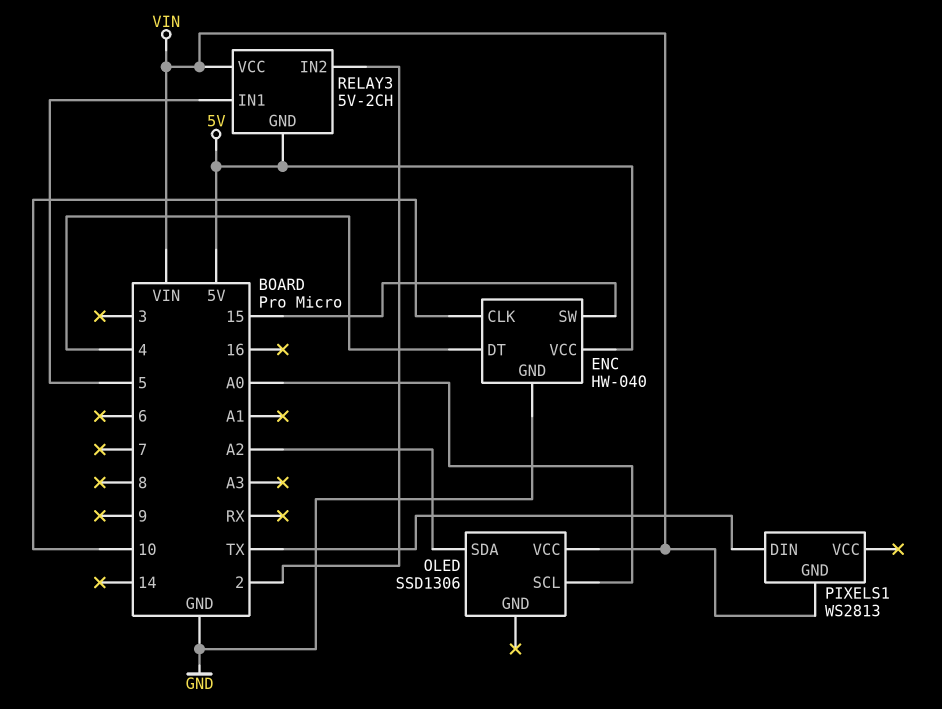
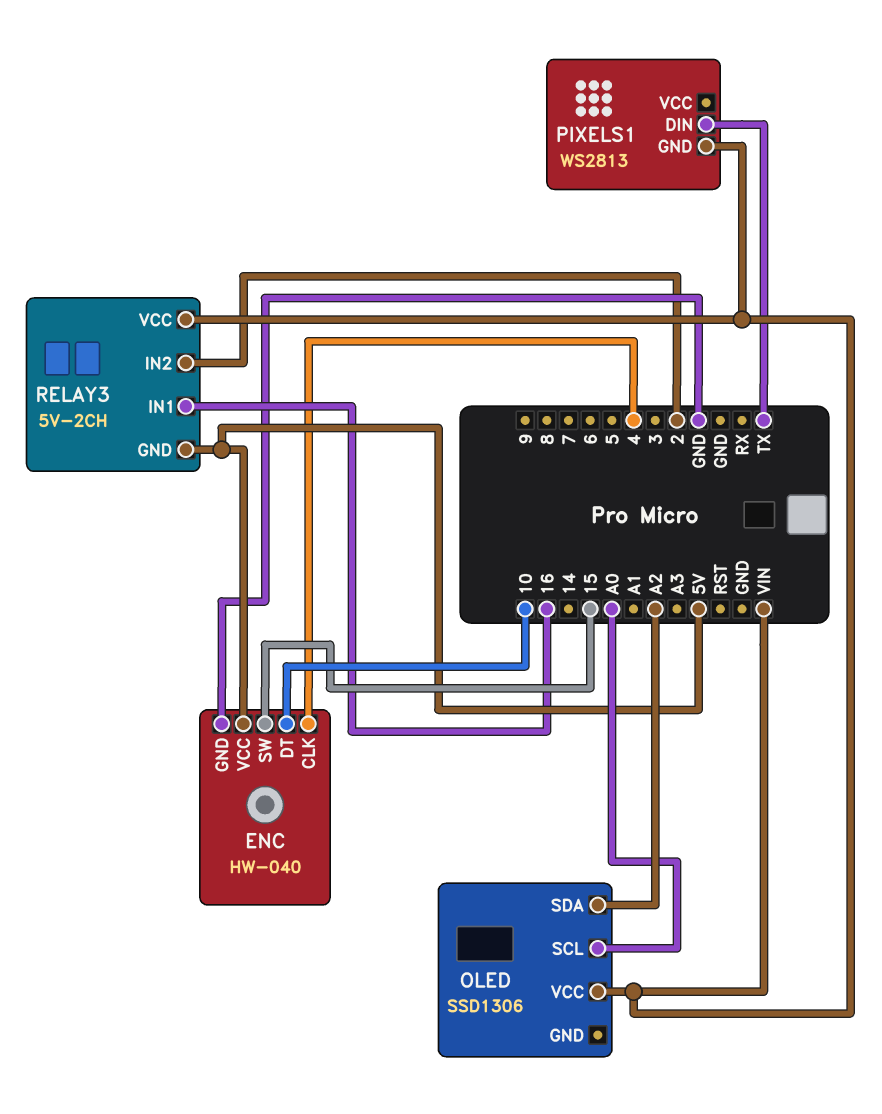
ENC pin CLK: 10 -> 4
ENC pin DT: 4 -> 10
RELAY3 pin IN1: 5 -> 16

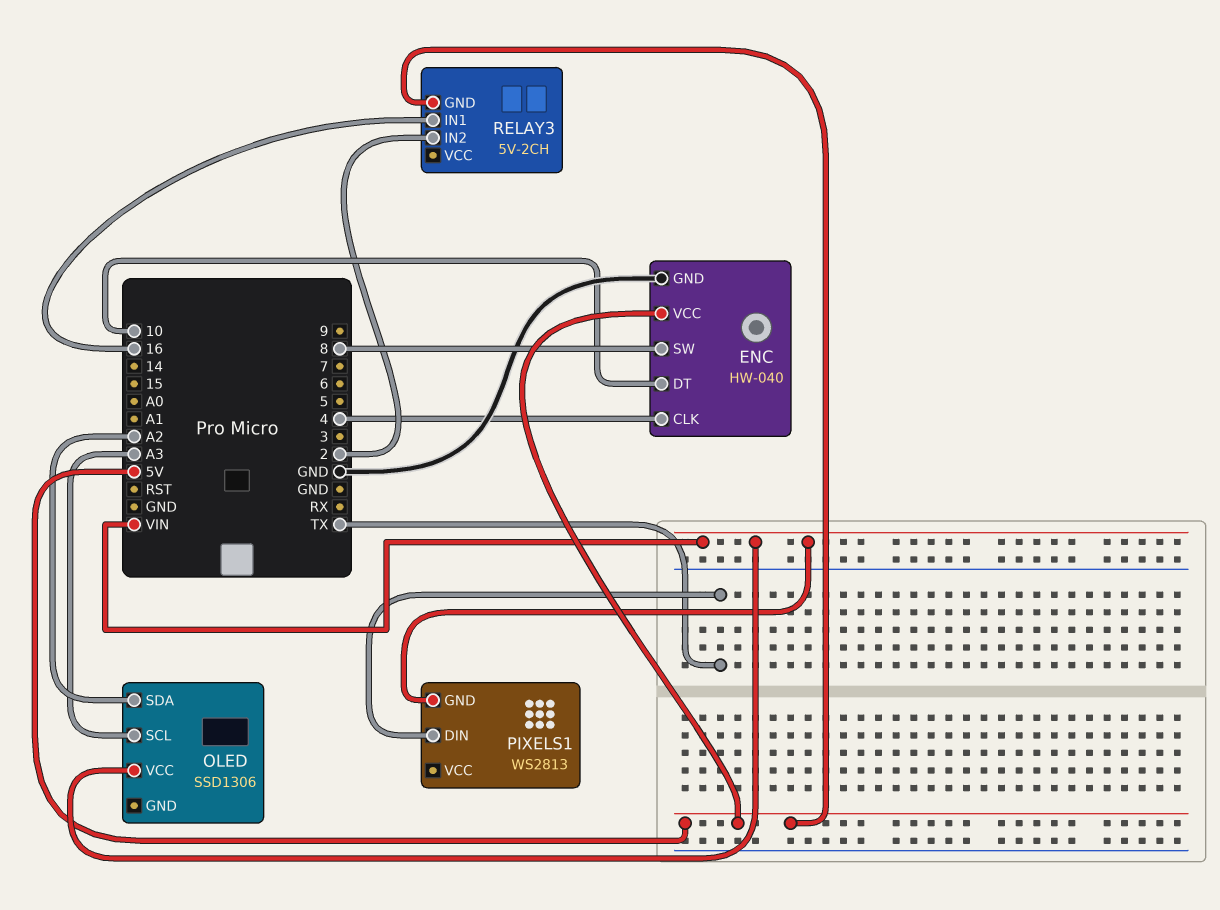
ENC pin SW: 15 -> 8
OLED pin SCL: A0 -> A3
RELAY3 pin VCC: VIN -> none

